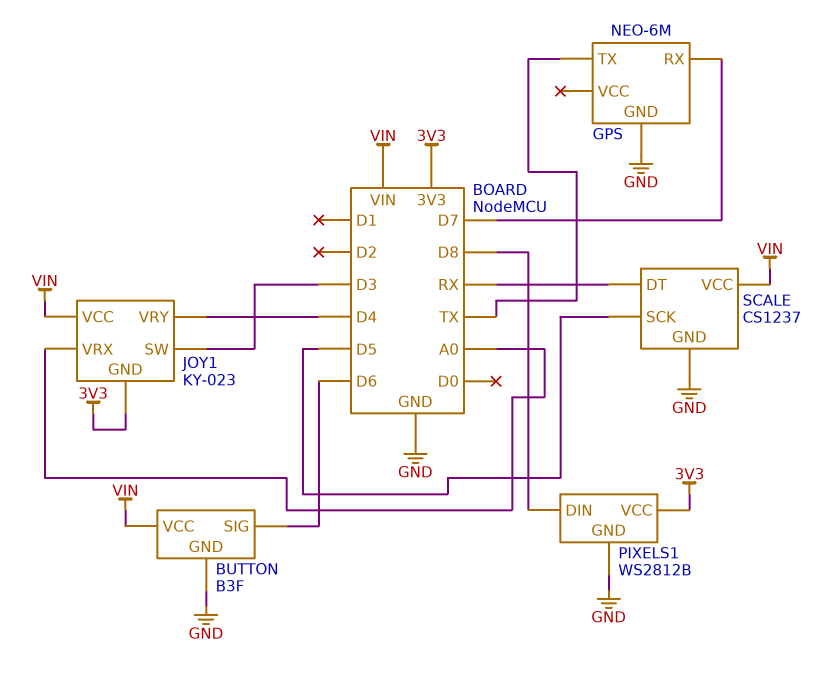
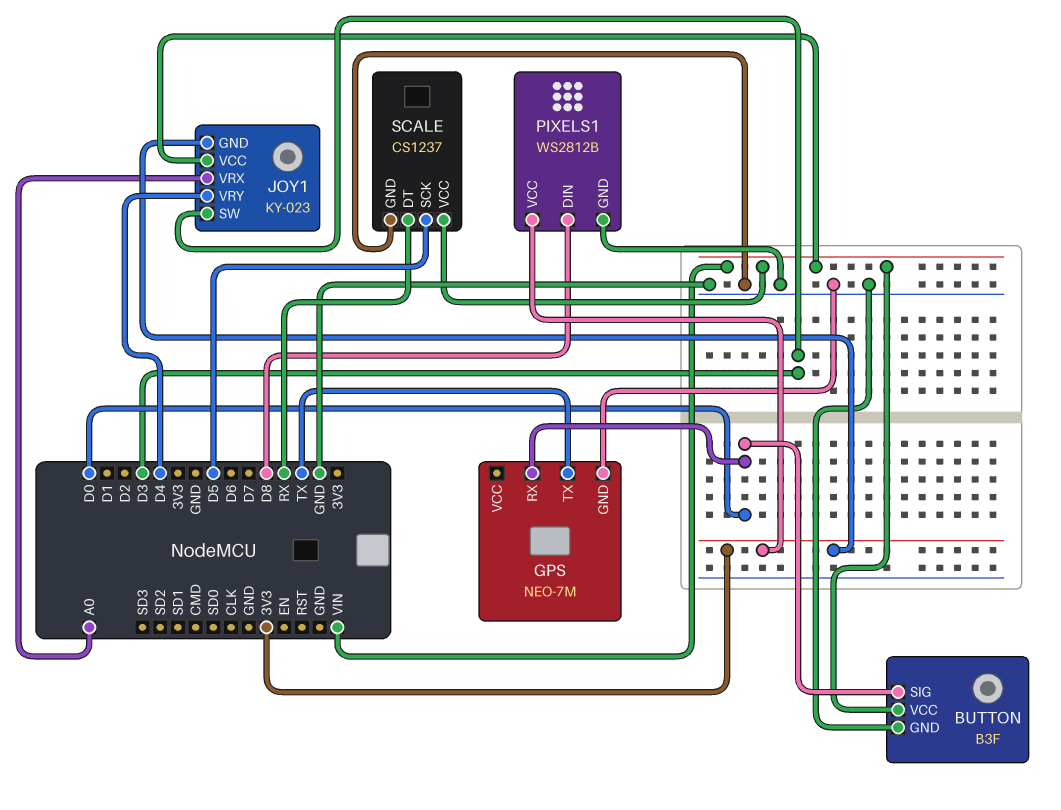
BUTTON pin SIG: D6 -> D0
GPS: NEO-6M -> NEO-7M
GPS pin RX: D7 -> D0

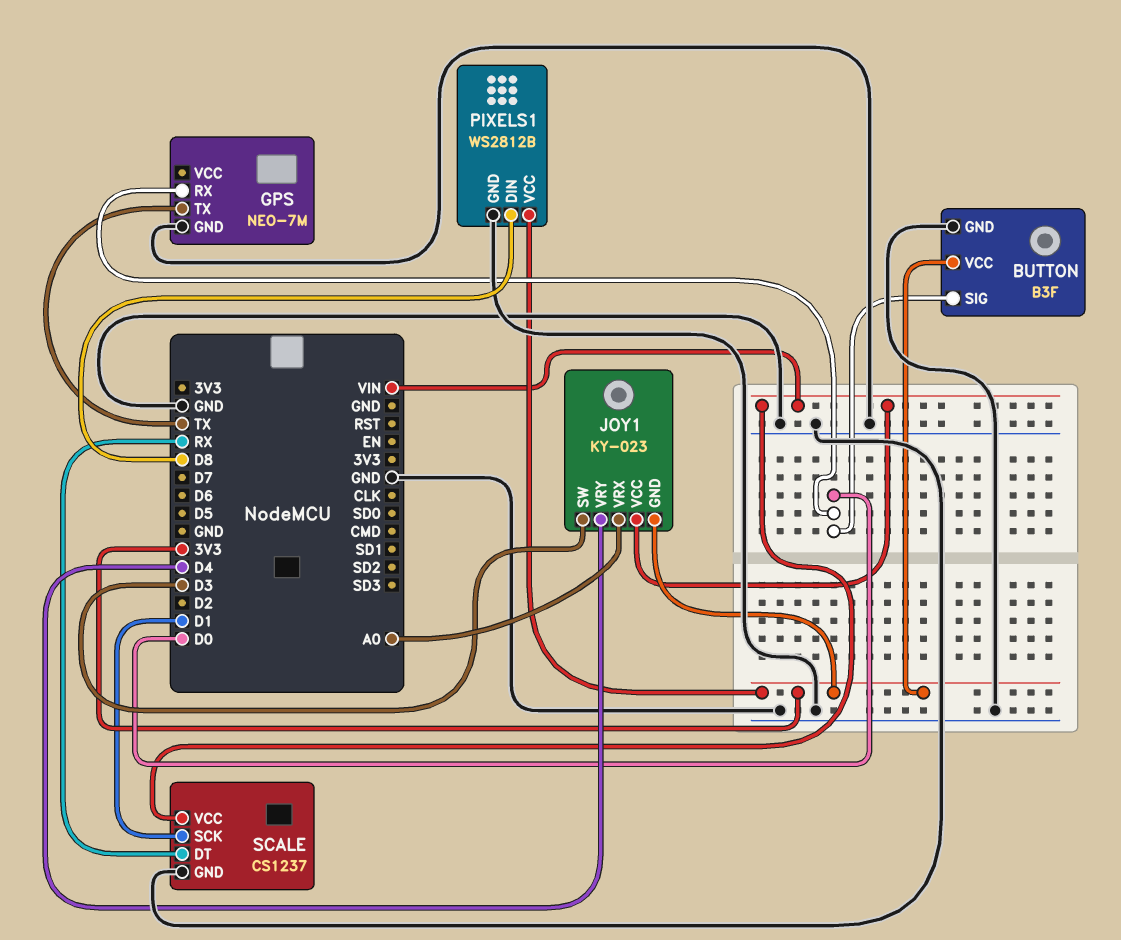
BUTTON pin VCC: VIN -> 3V3
SCALE pin SCK: D5 -> D1

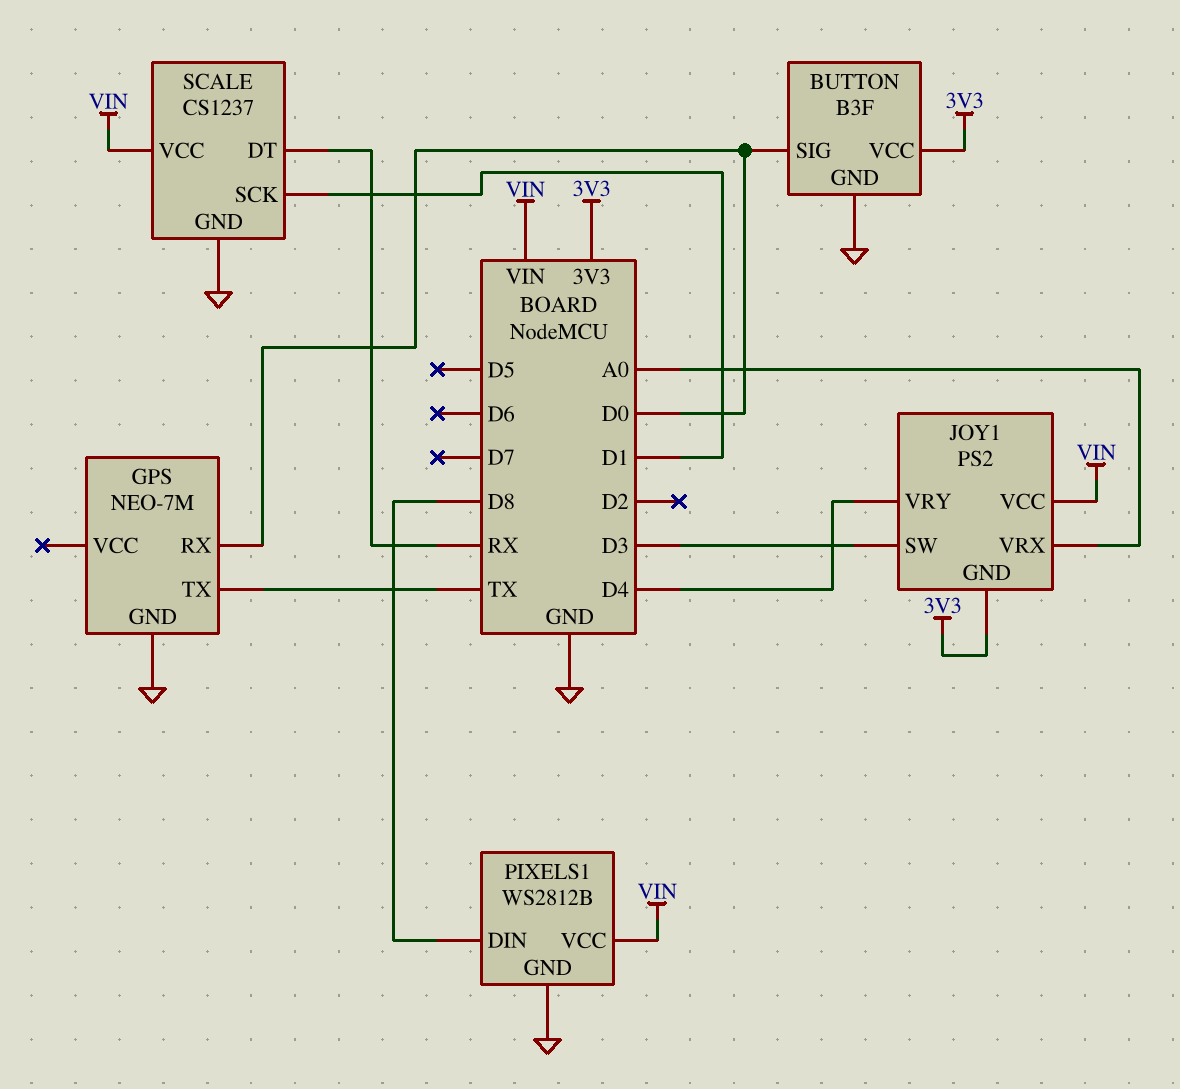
JOY1: KY-023 -> PS2
PIXELS1 pin VCC: 3V3 -> VIN

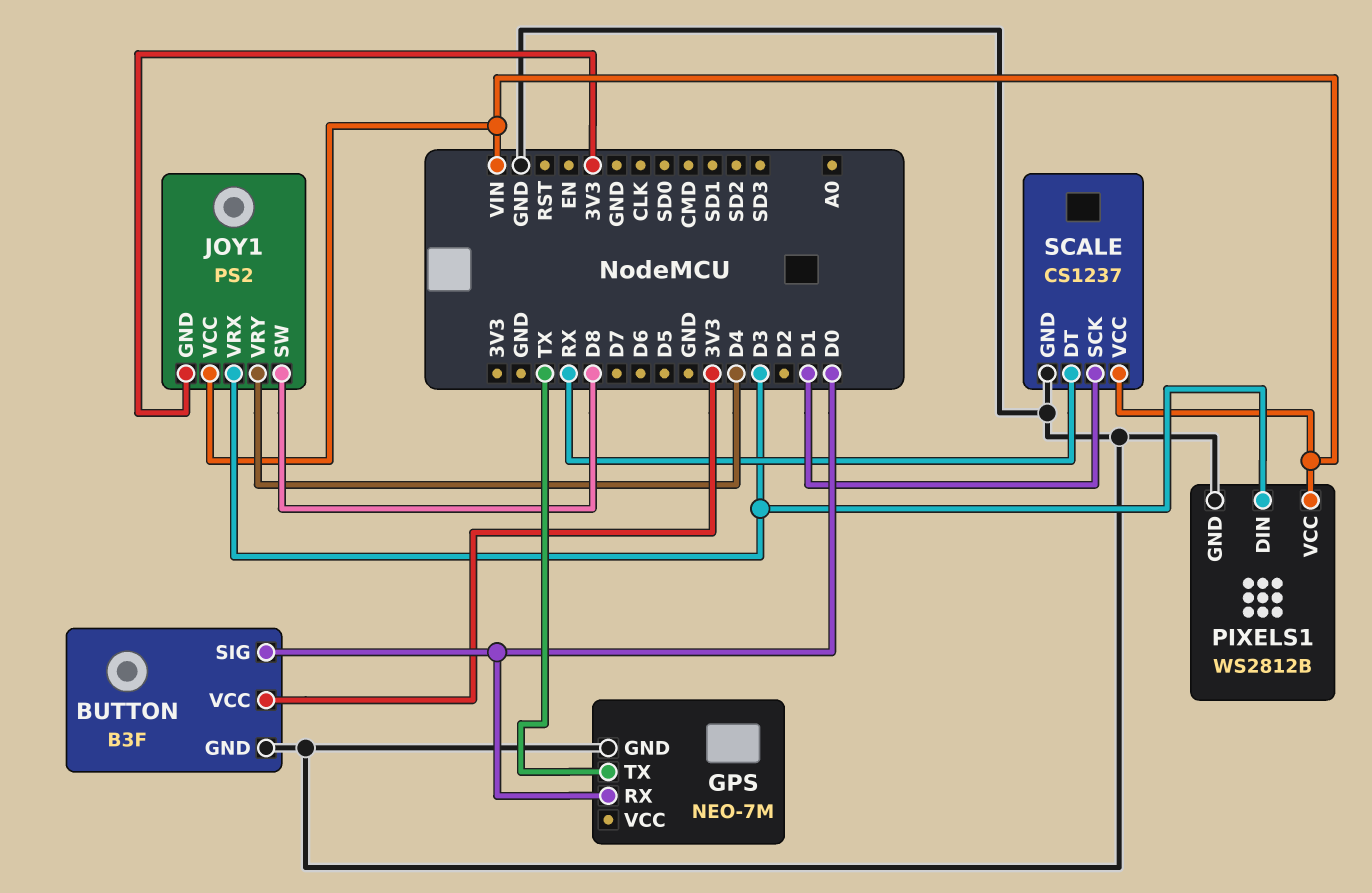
JOY1 pin SW: D3 -> D8
JOY1 pin VRX: A0 -> D3
PIXELS1 pin DIN: D8 -> D3

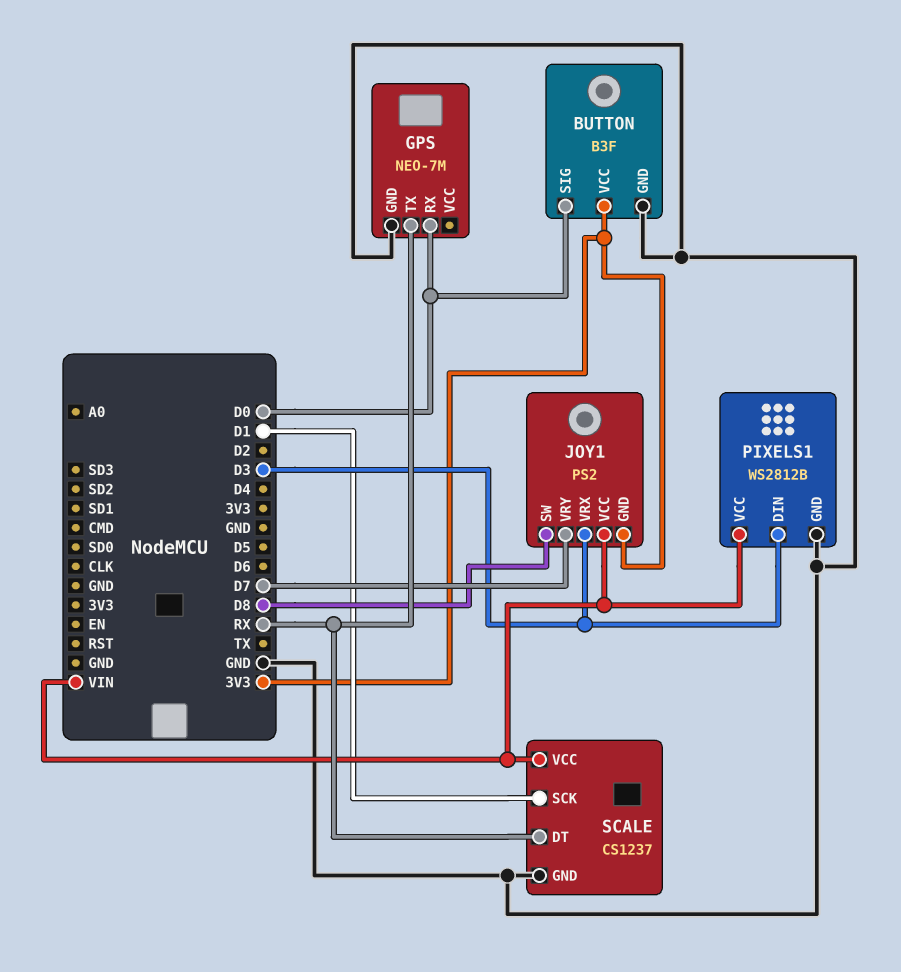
GPS pin TX: TX -> RX
JOY1 pin VRY: D4 -> D7

